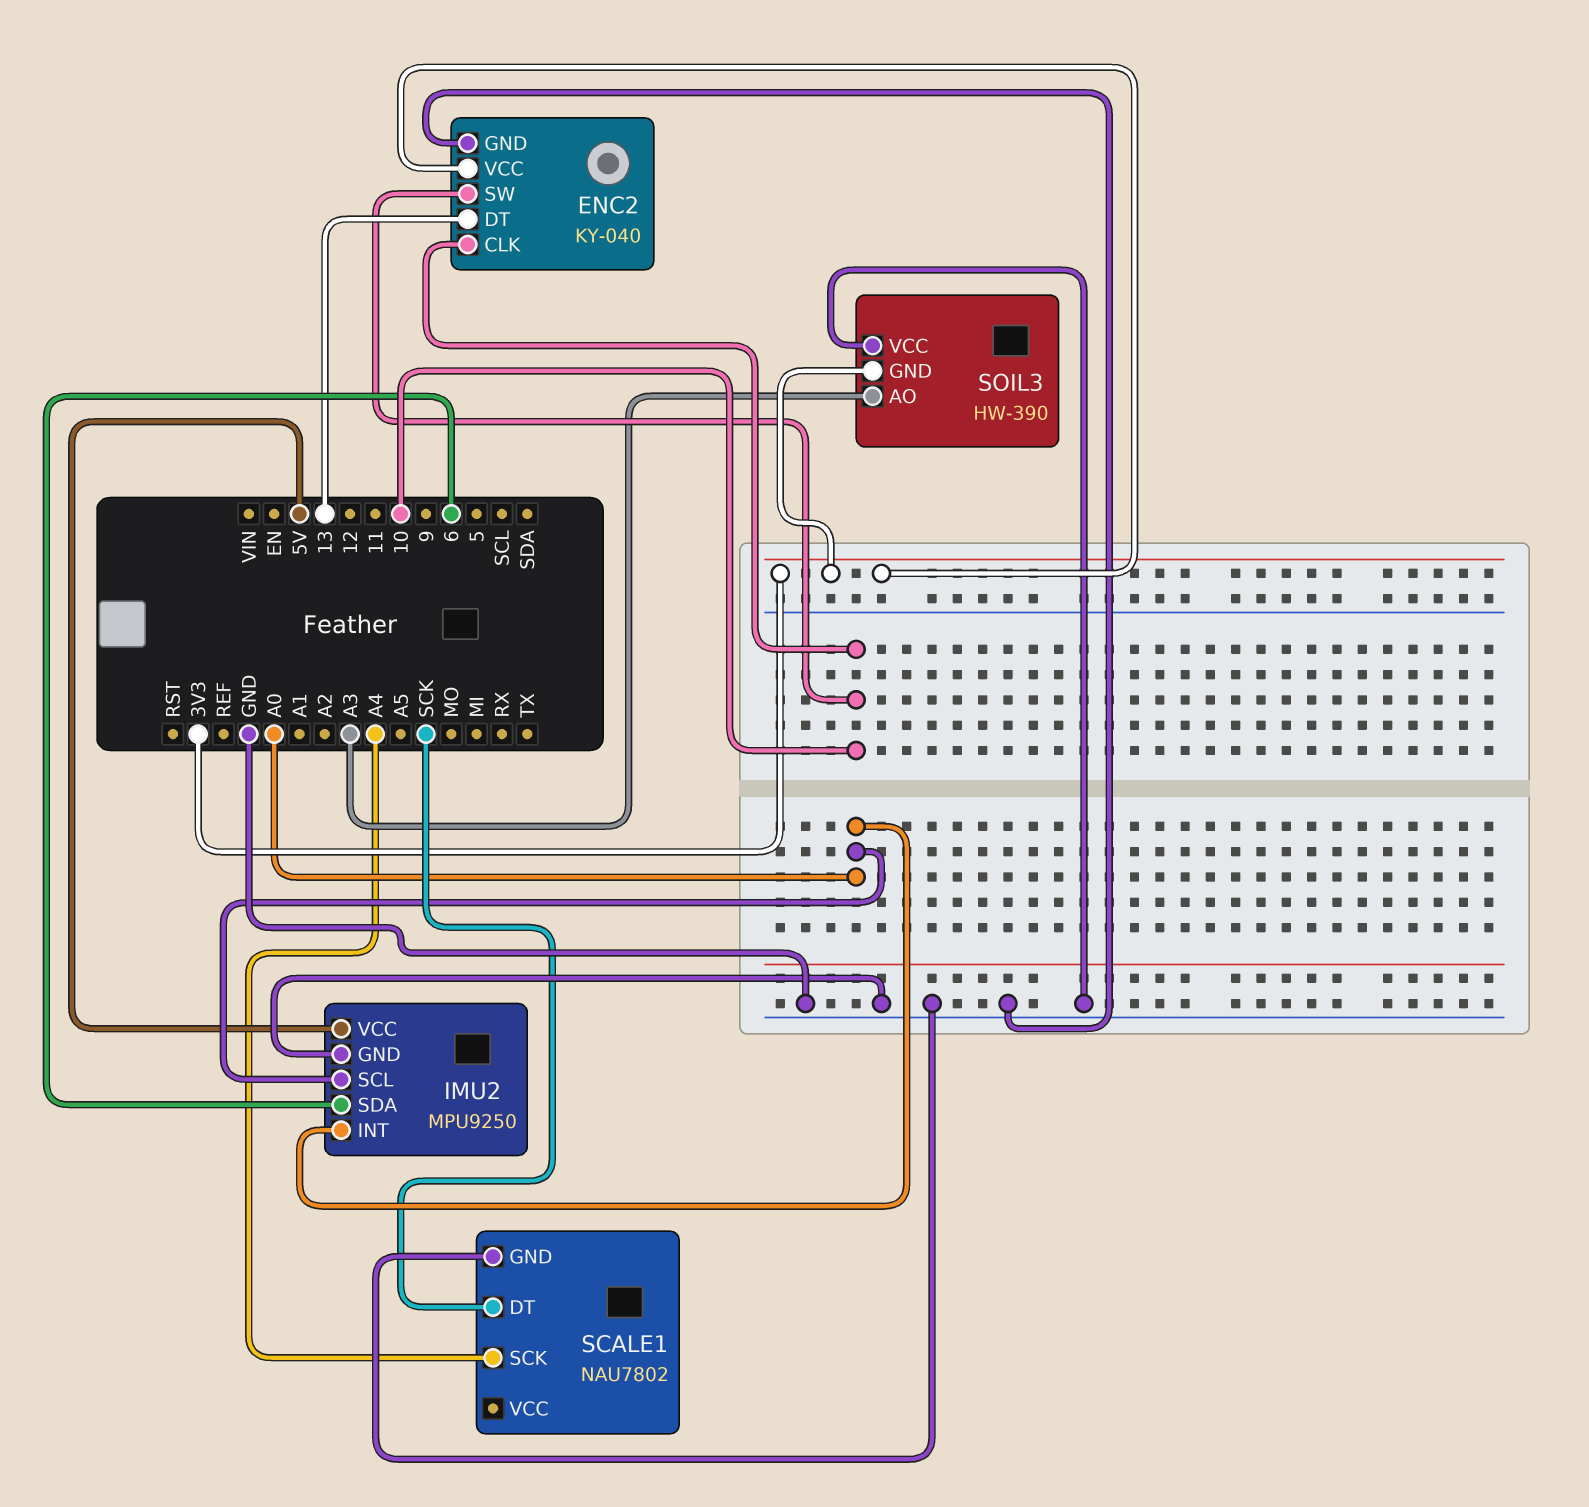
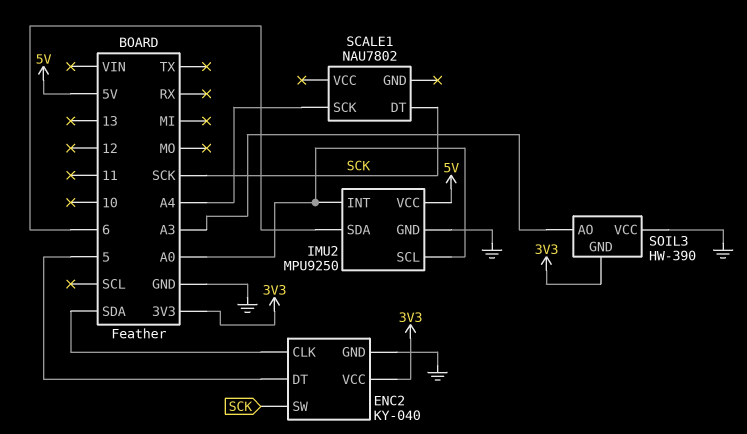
ENC2 pin CLK: 10 -> SDA
ENC2 pin DT: 13 -> 5
ENC2 pin SW: 10 -> SCK
SCALE1 pin GND: GND -> none

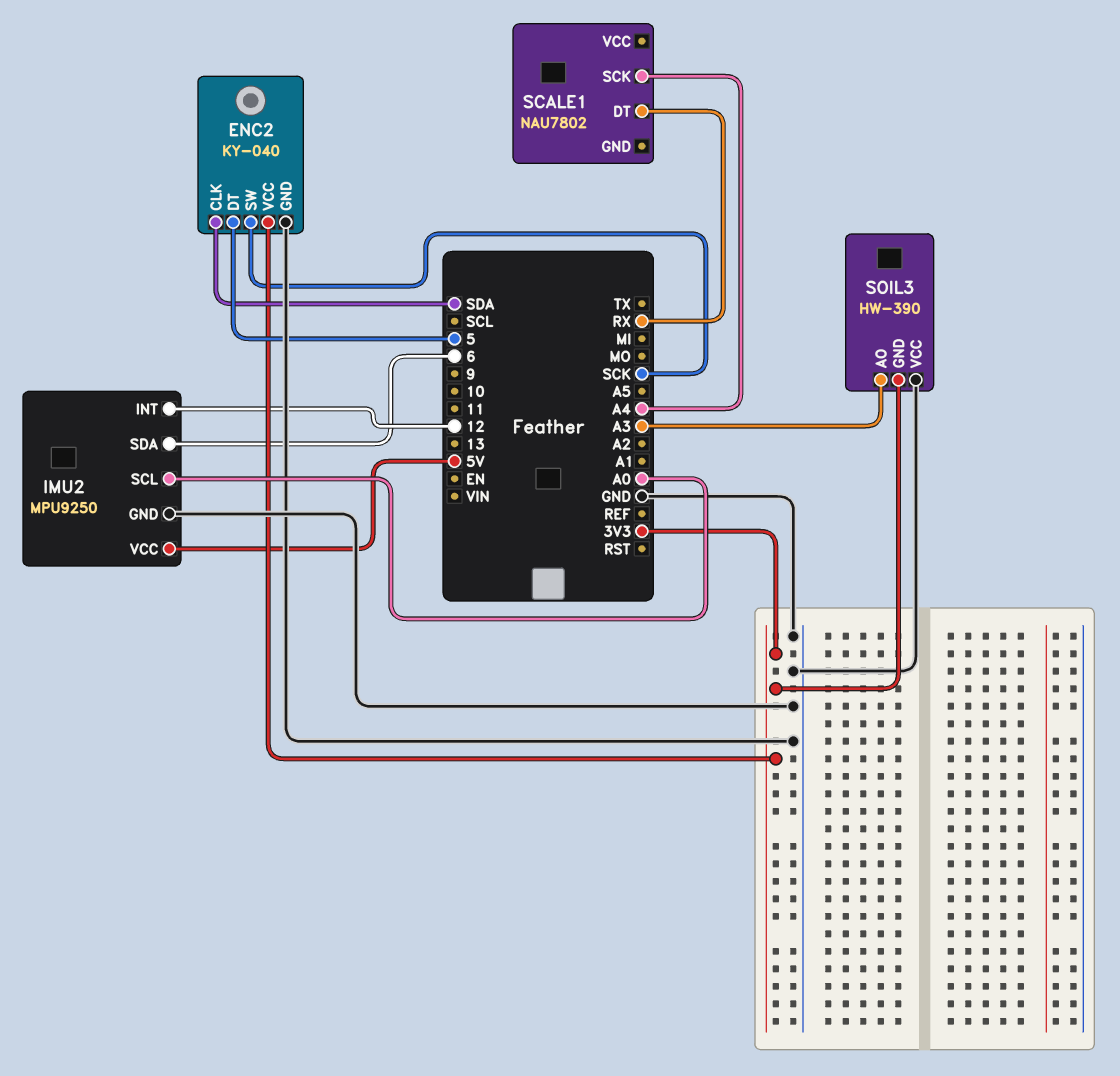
IMU2 pin INT: A0 -> 12
SCALE1 pin DT: SCK -> RX

